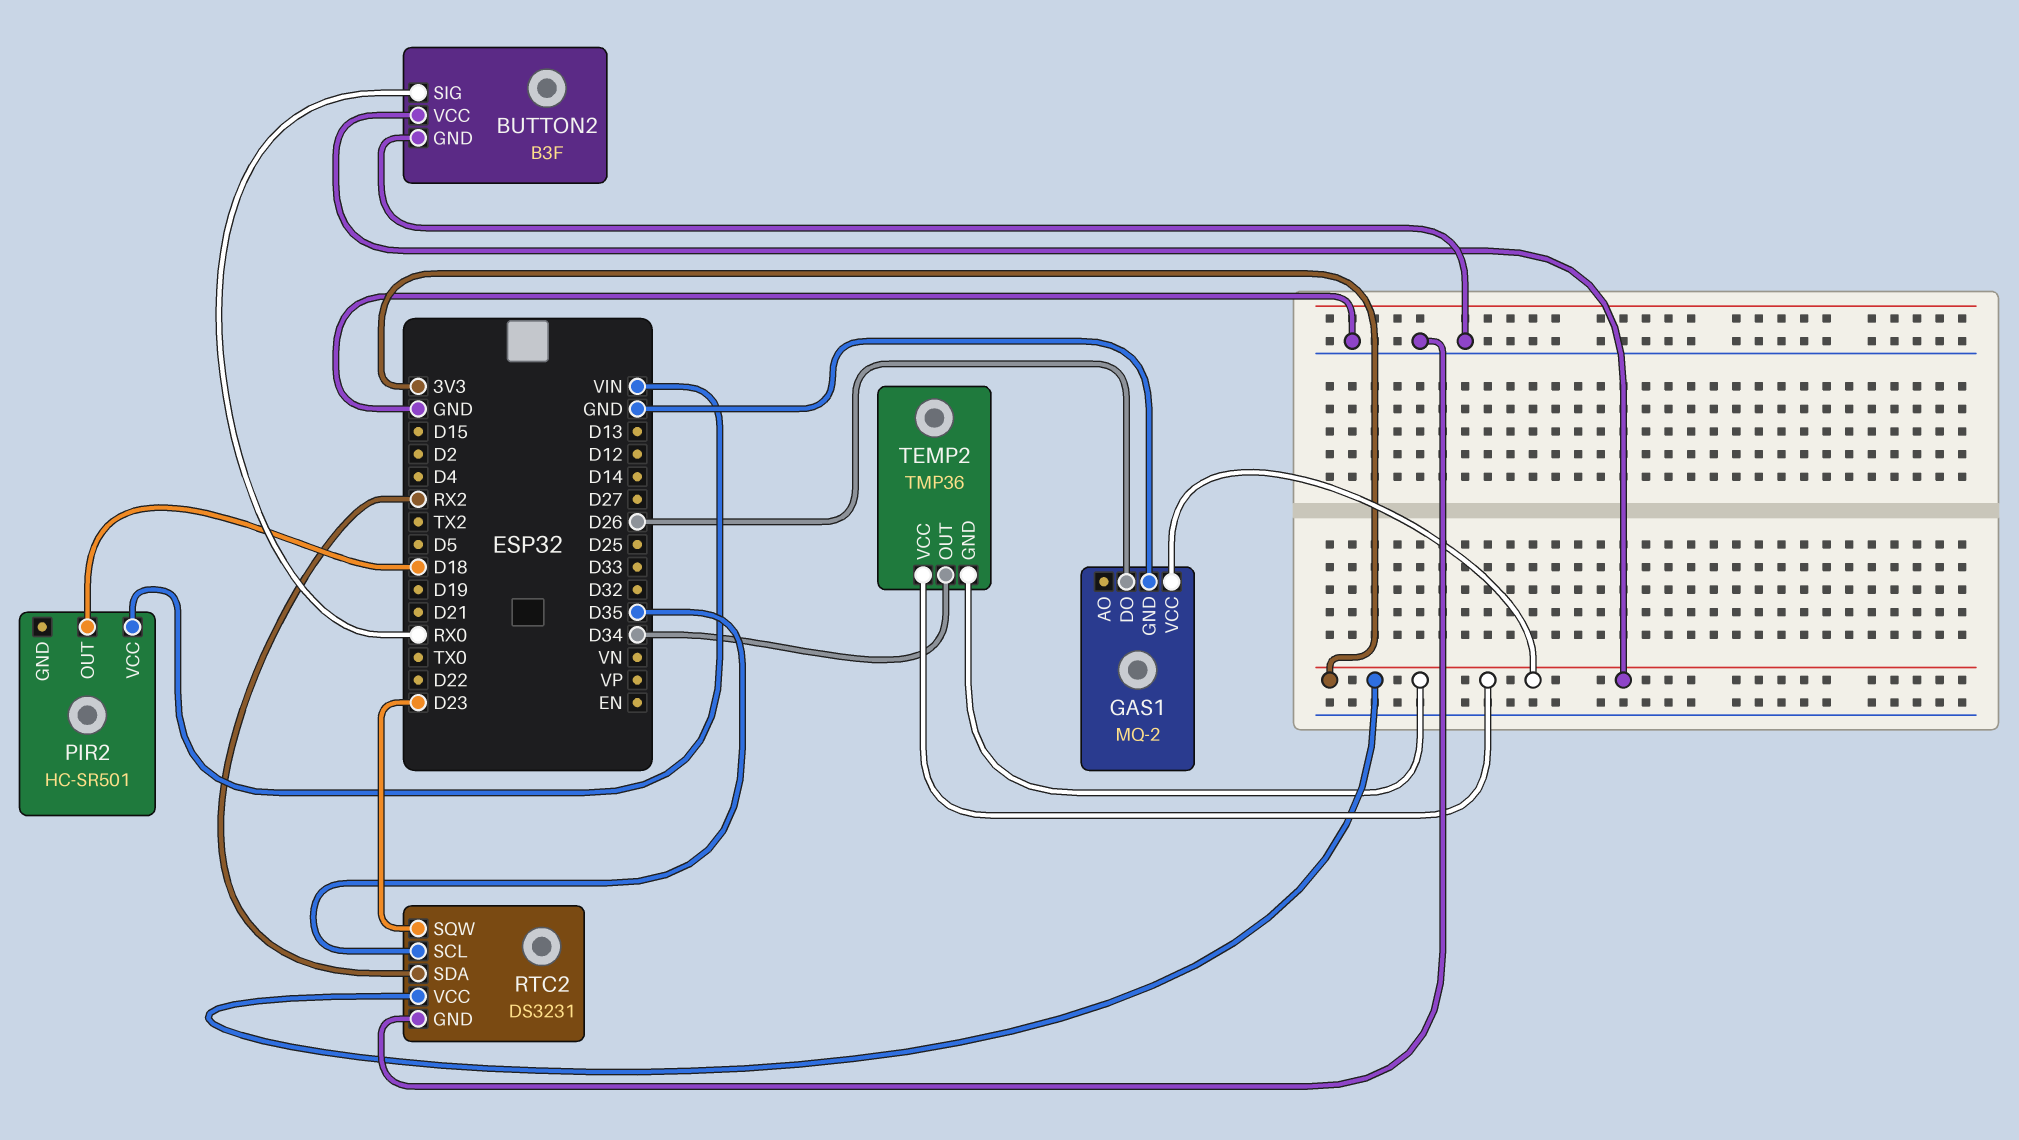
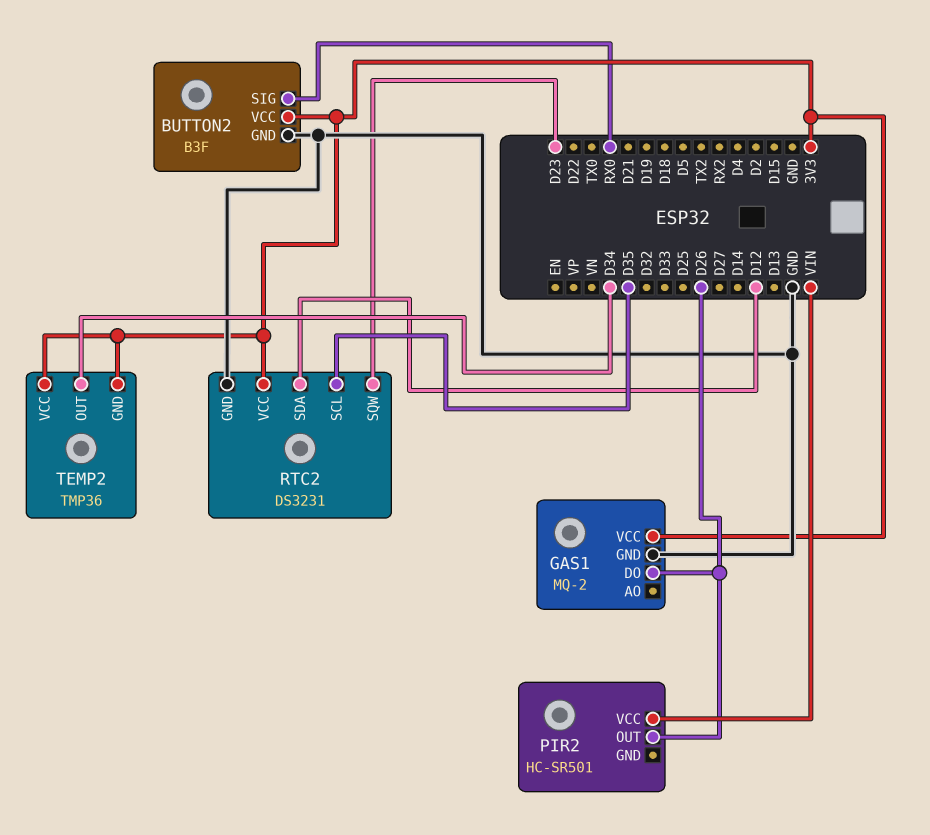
PIR2 pin OUT: D18 -> D26
RTC2 pin SDA: RX2 -> D12

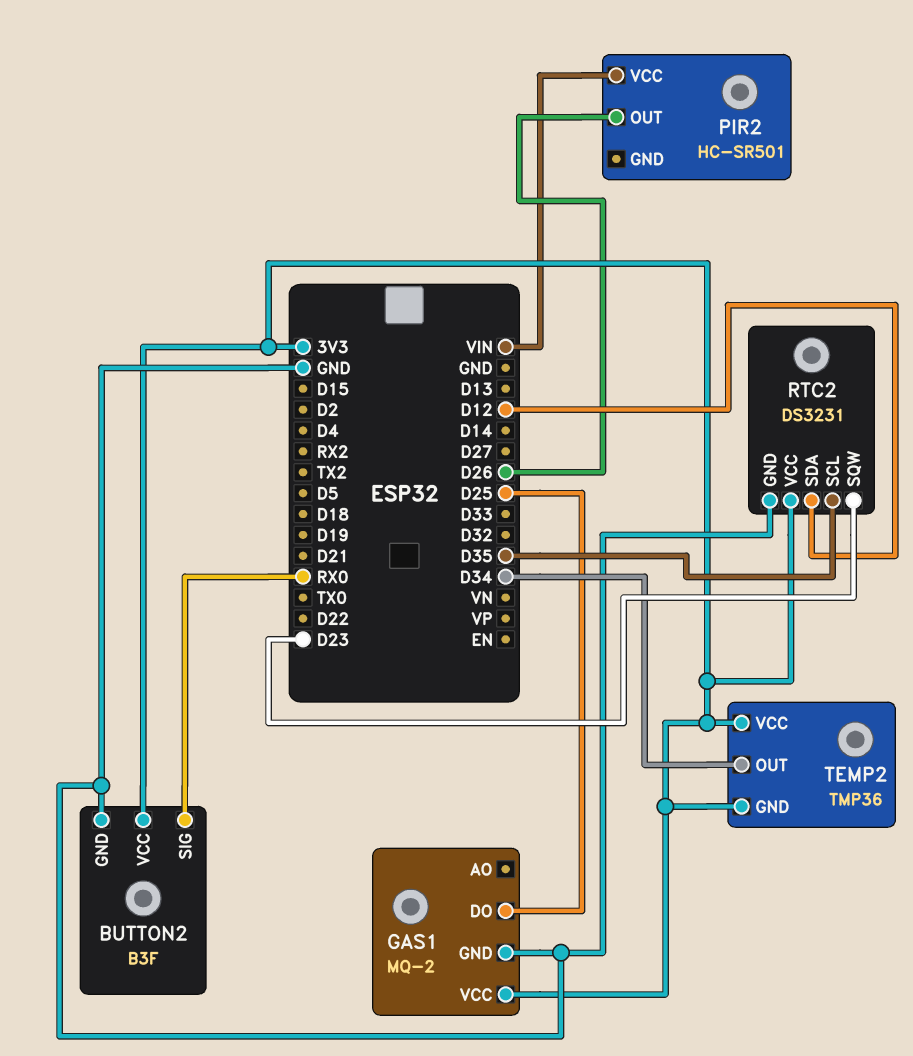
GAS1 pin DO: D26 -> D25

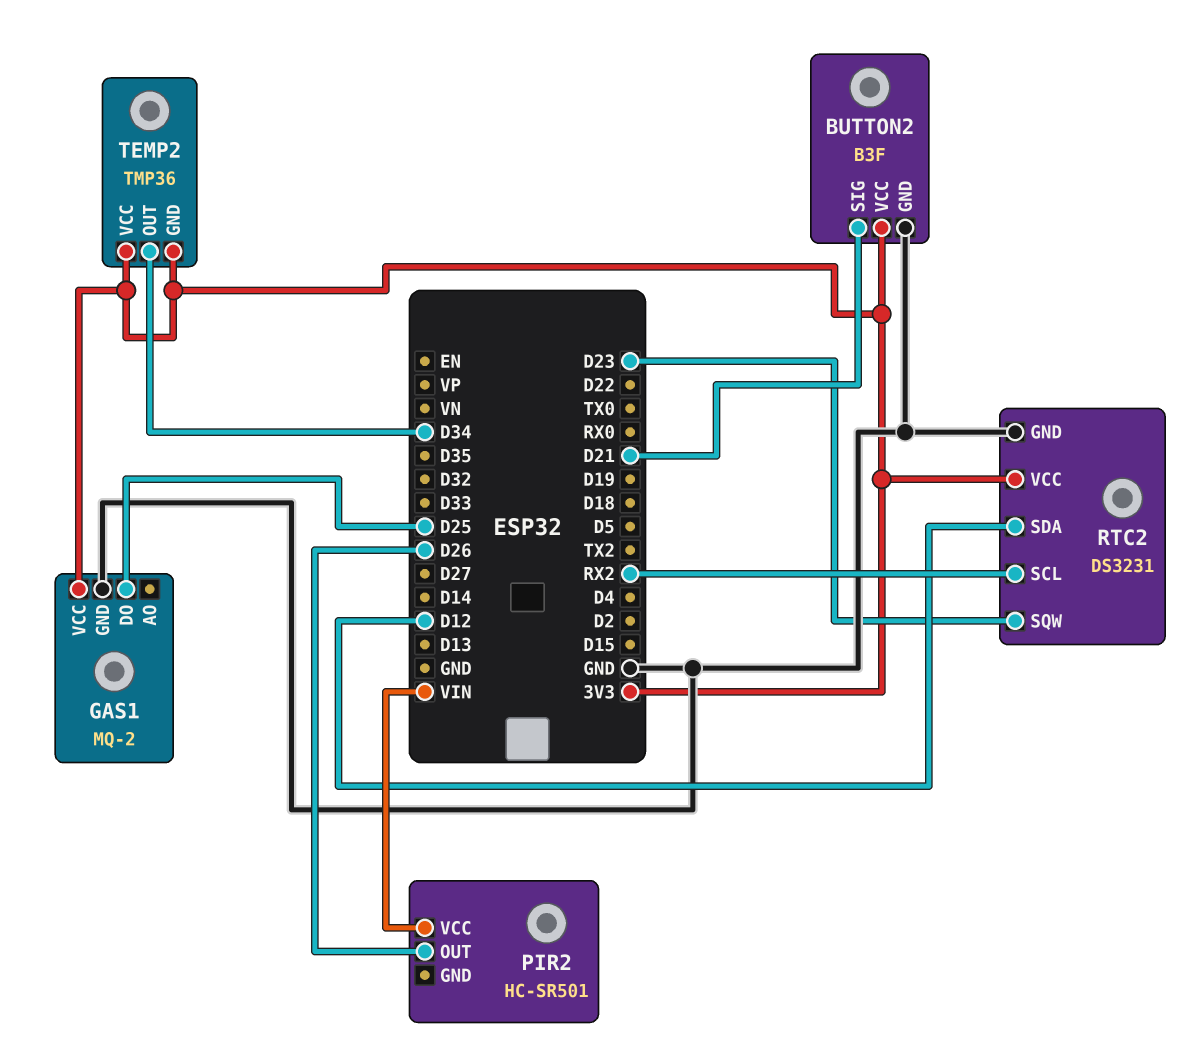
BUTTON2 pin SIG: RX0 -> D21
RTC2 pin SCL: D35 -> RX2

